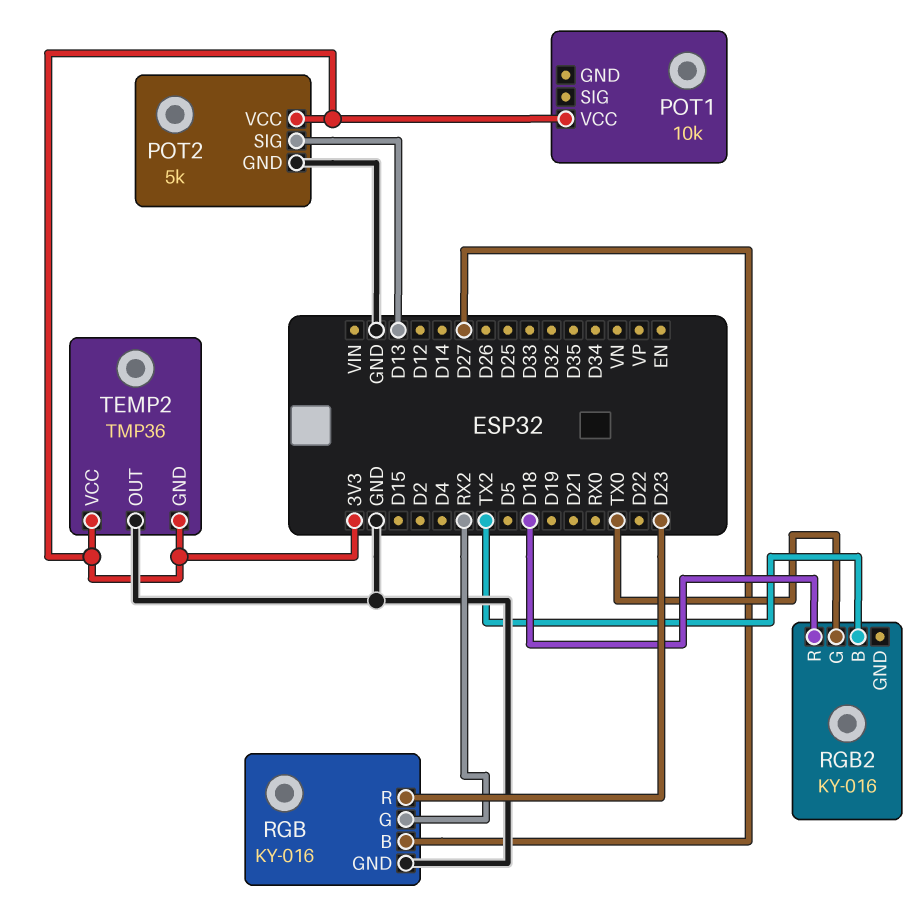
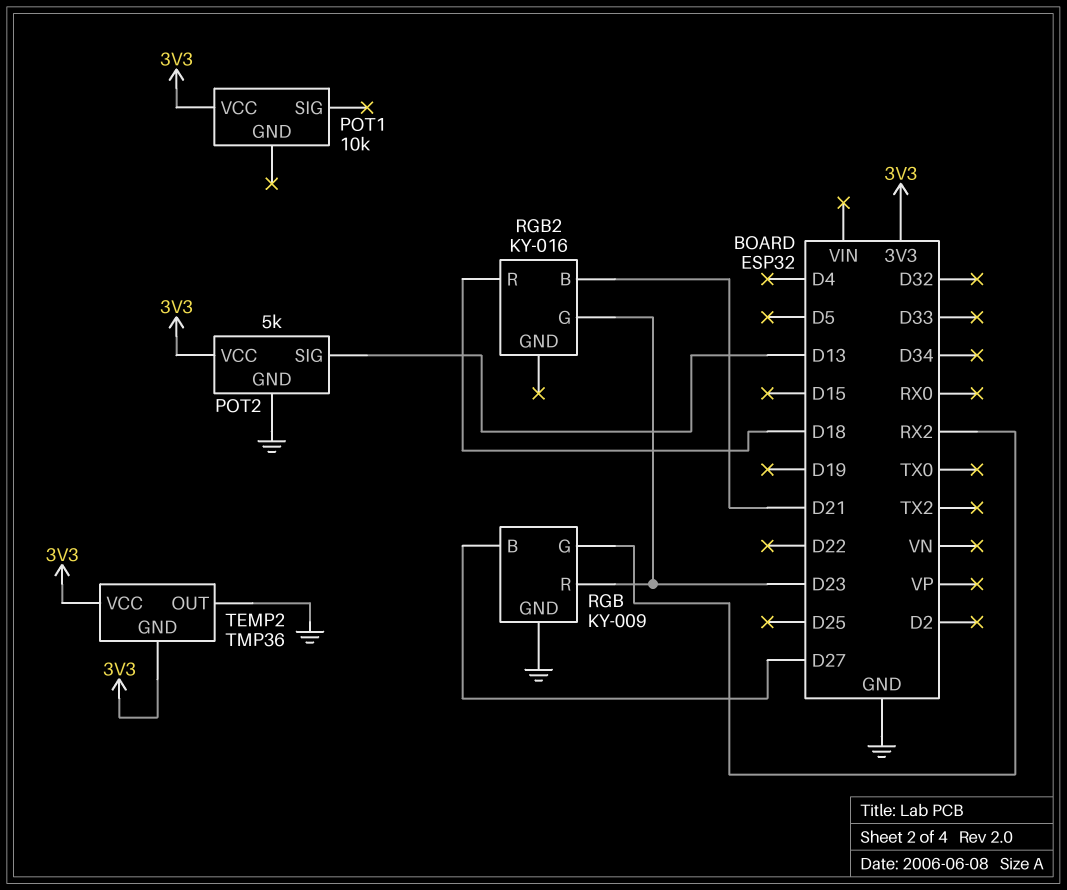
RGB: KY-016 -> KY-009
RGB2 pin B: TX2 -> D21
RGB2 pin G: TX0 -> D23

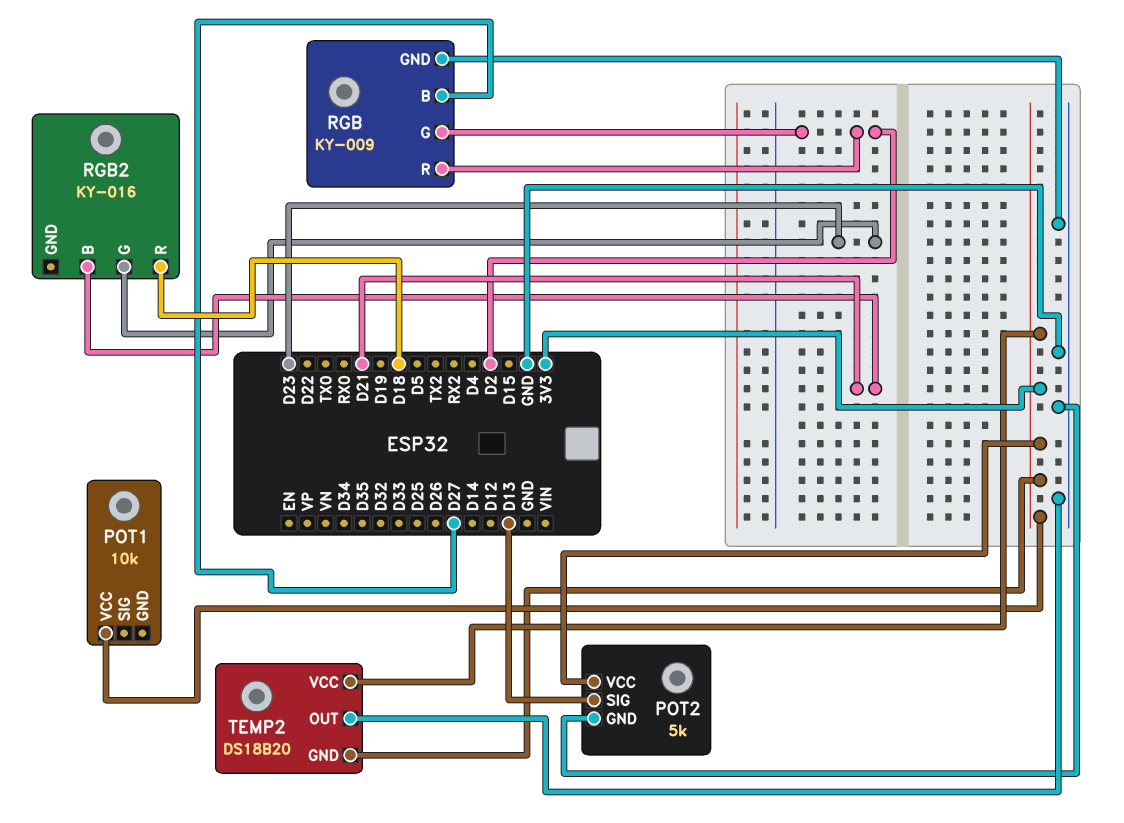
RGB pin G: RX2 -> D2
RGB pin R: D23 -> D2
TEMP2: TMP36 -> DS18B20

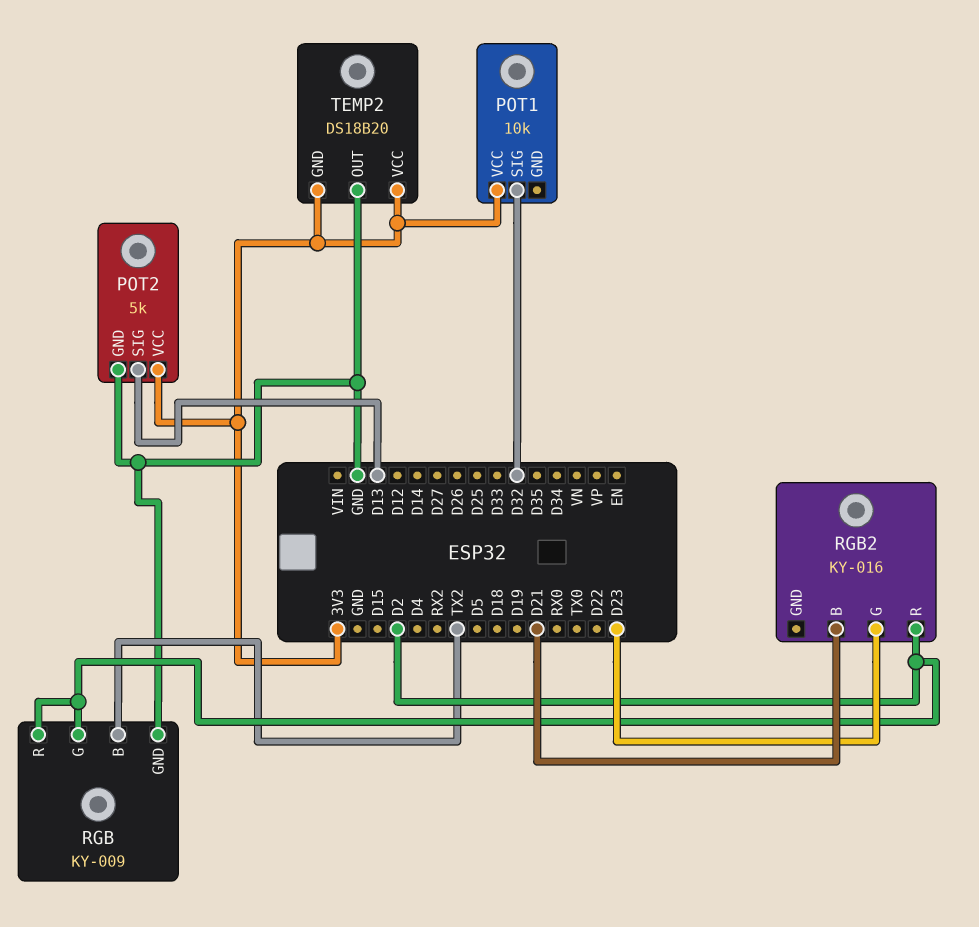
POT1 pin SIG: none -> D32
RGB pin B: D27 -> TX2
RGB2 pin R: D18 -> D2

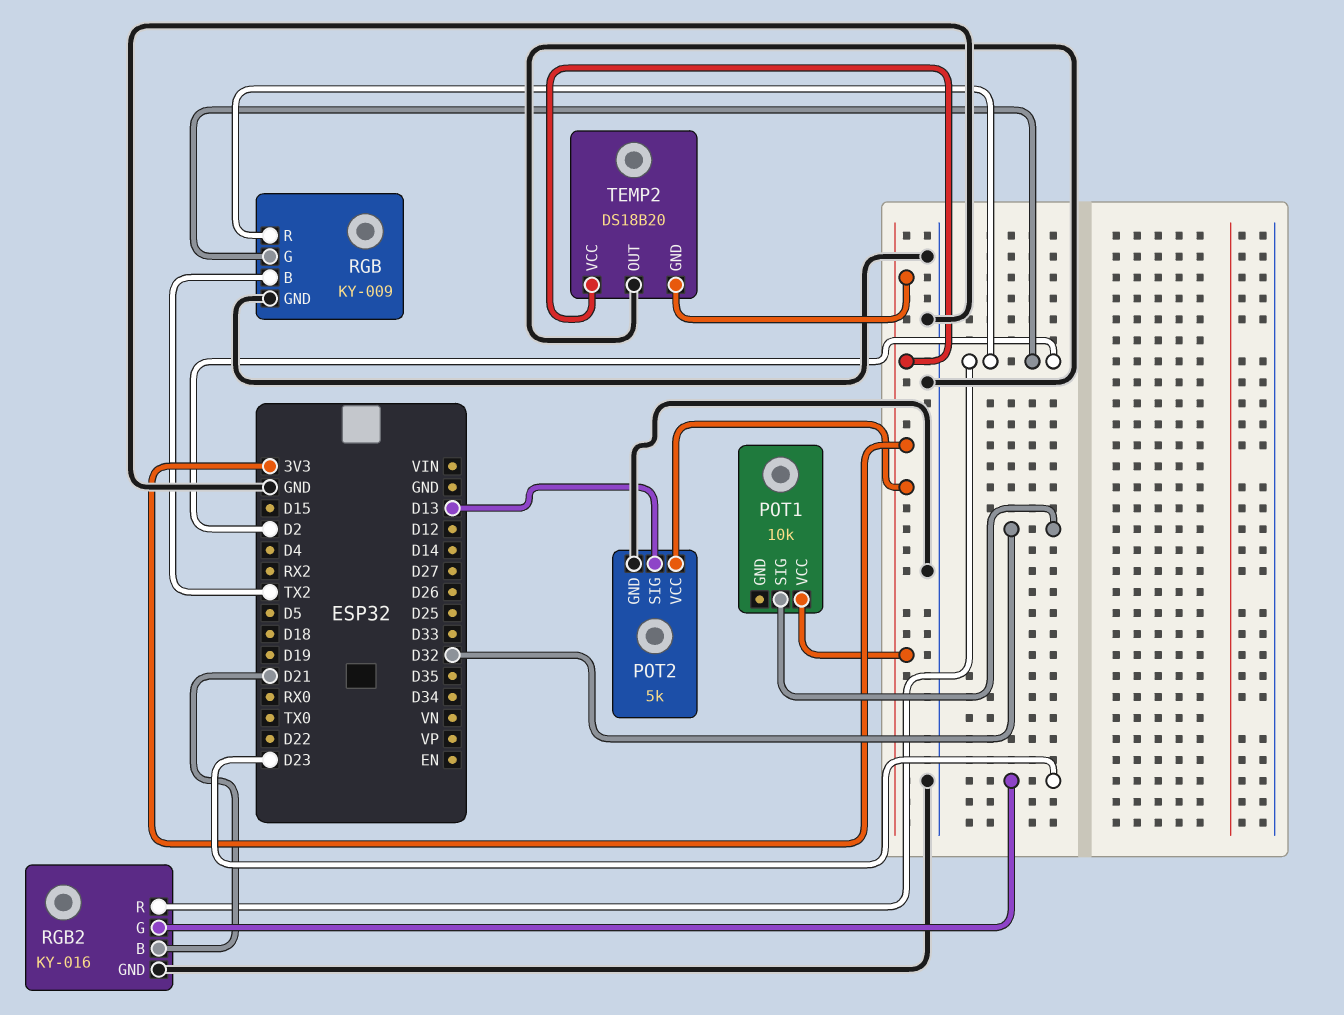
RGB2 pin GND: none -> GND

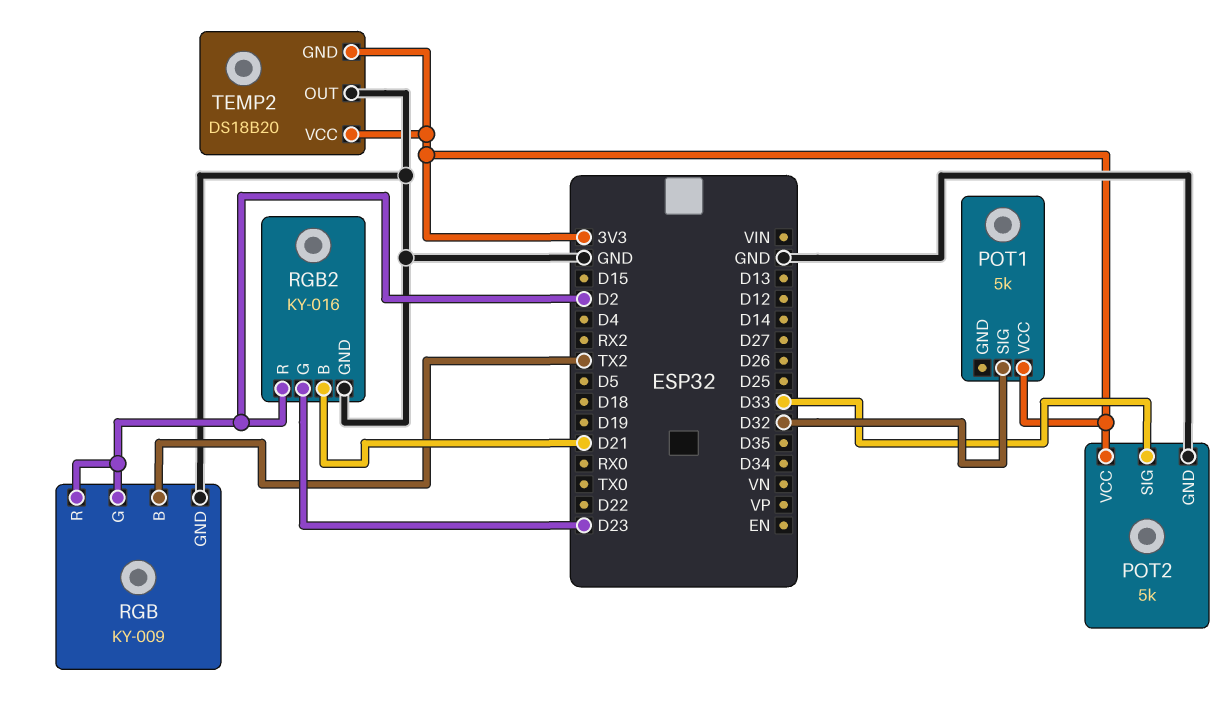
POT1: 10k -> 5k
POT2 pin SIG: D13 -> D33

